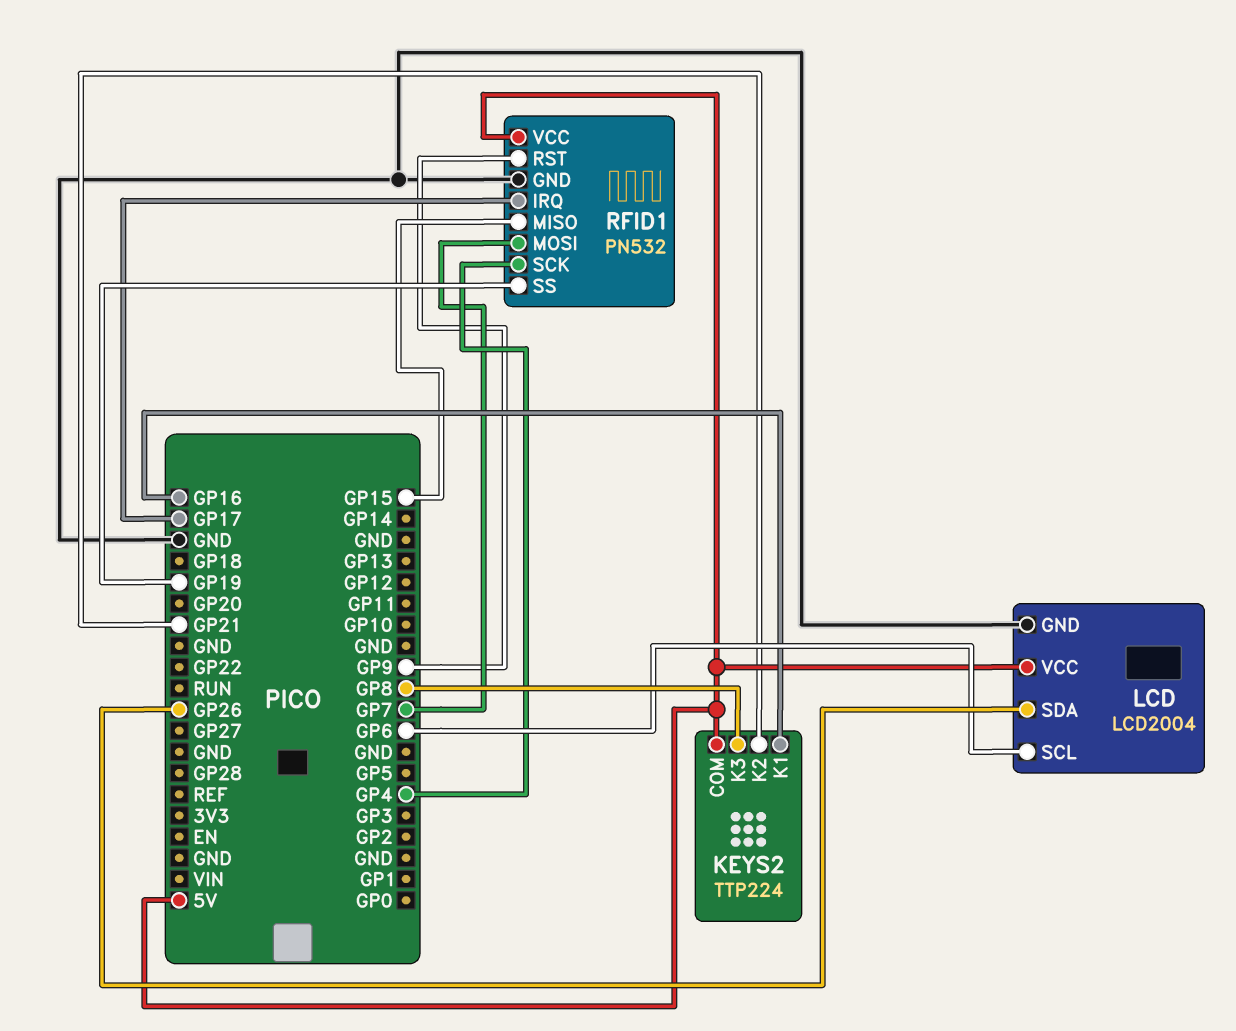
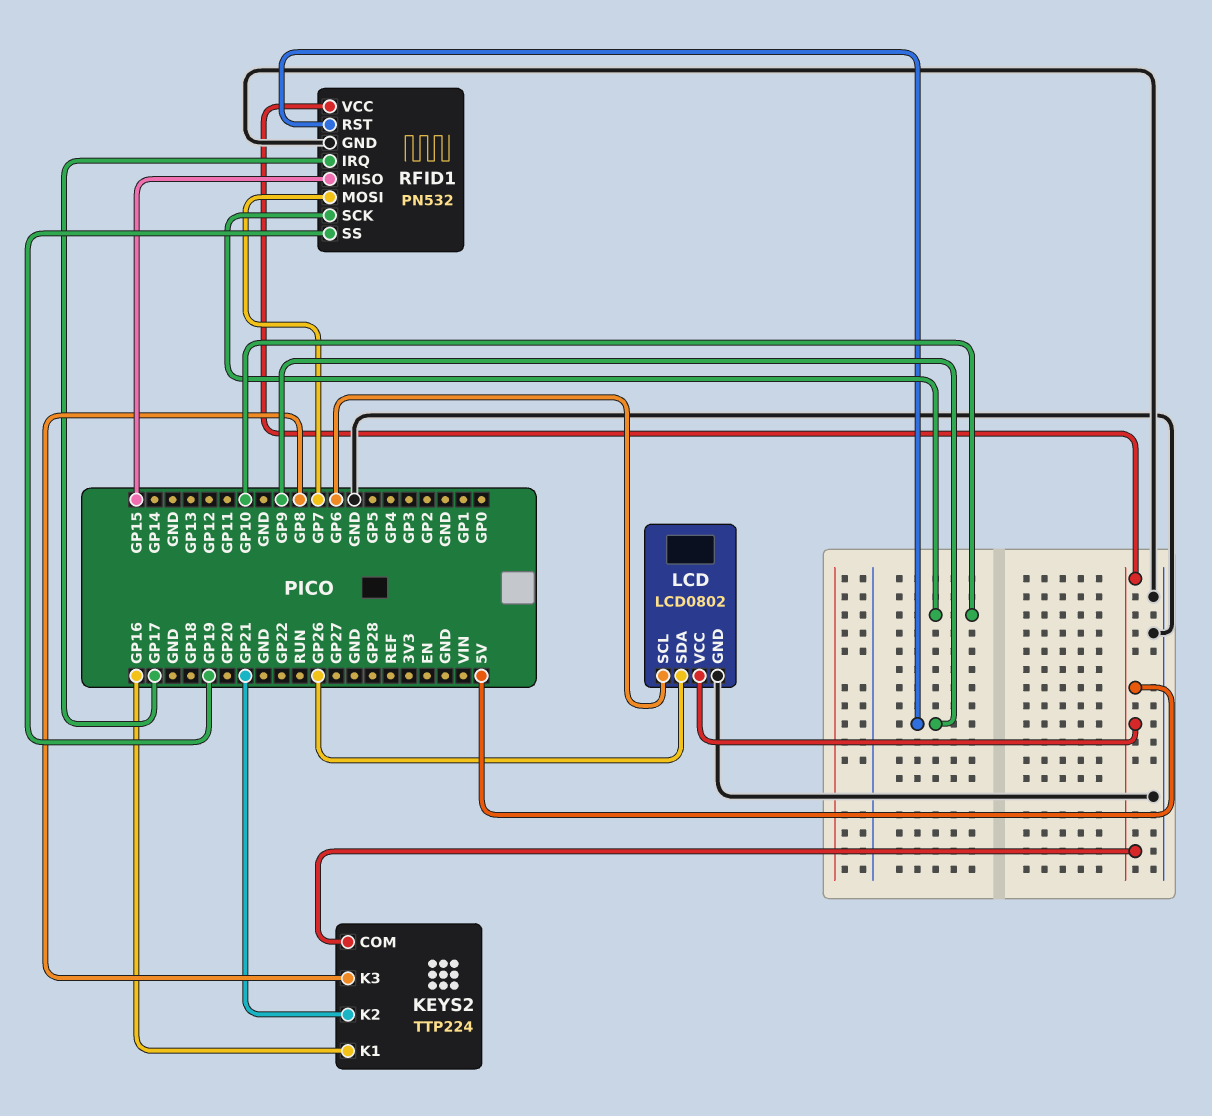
LCD: LCD2004 -> LCD0802
RFID1 pin SCK: GP4 -> GP10

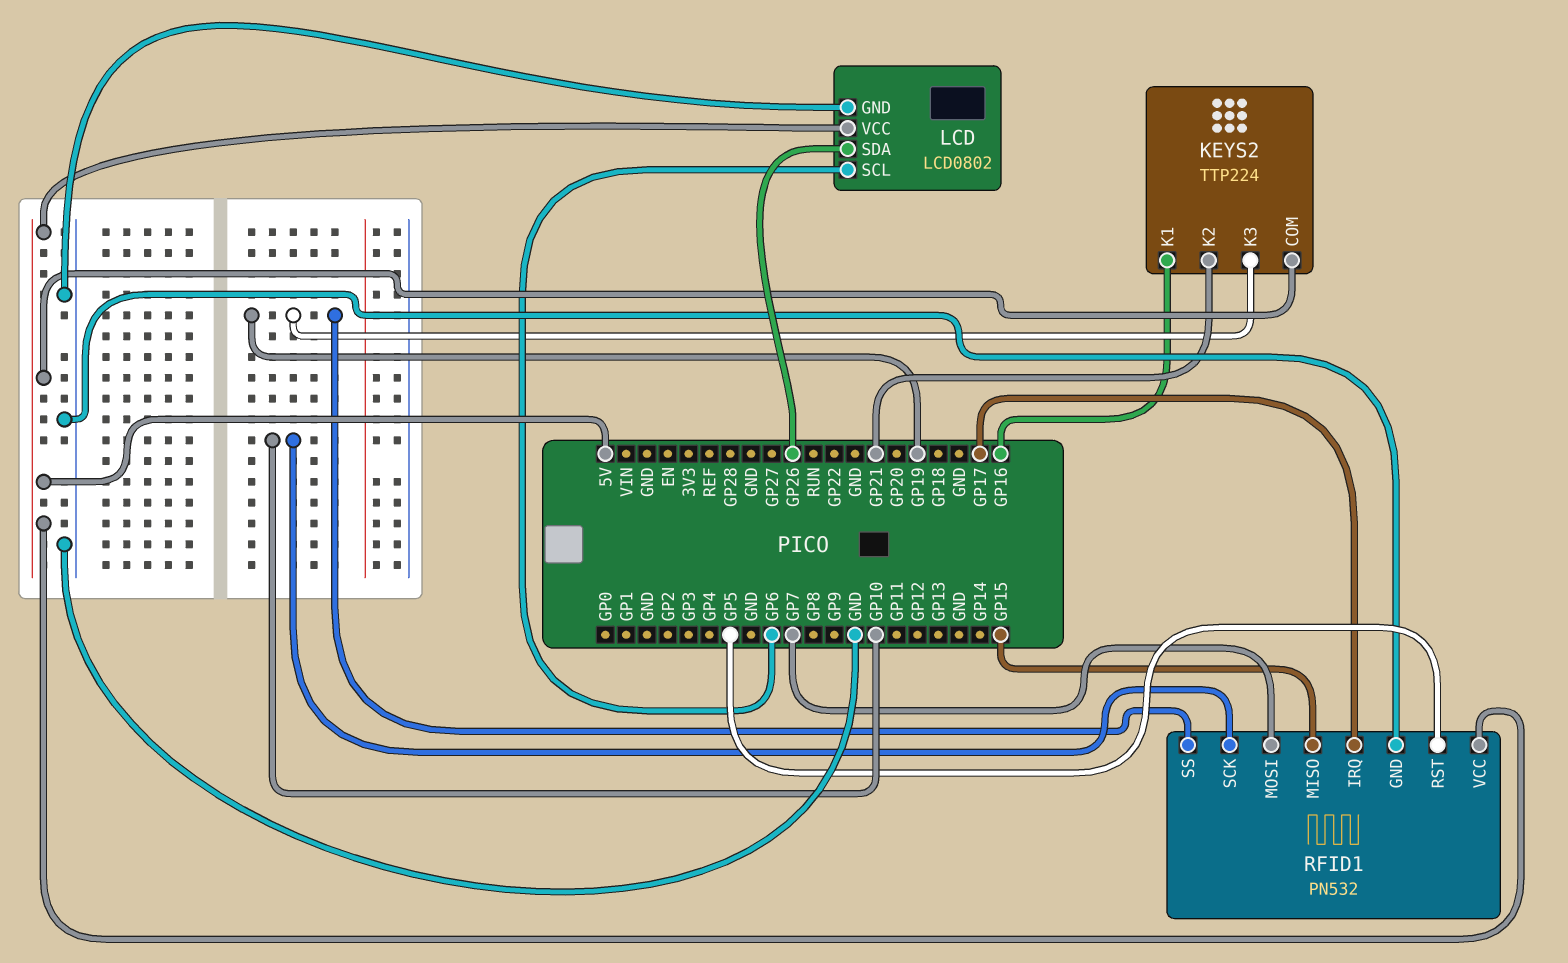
KEYS2 pin K3: GP8 -> GP19
RFID1 pin RST: GP9 -> GP5

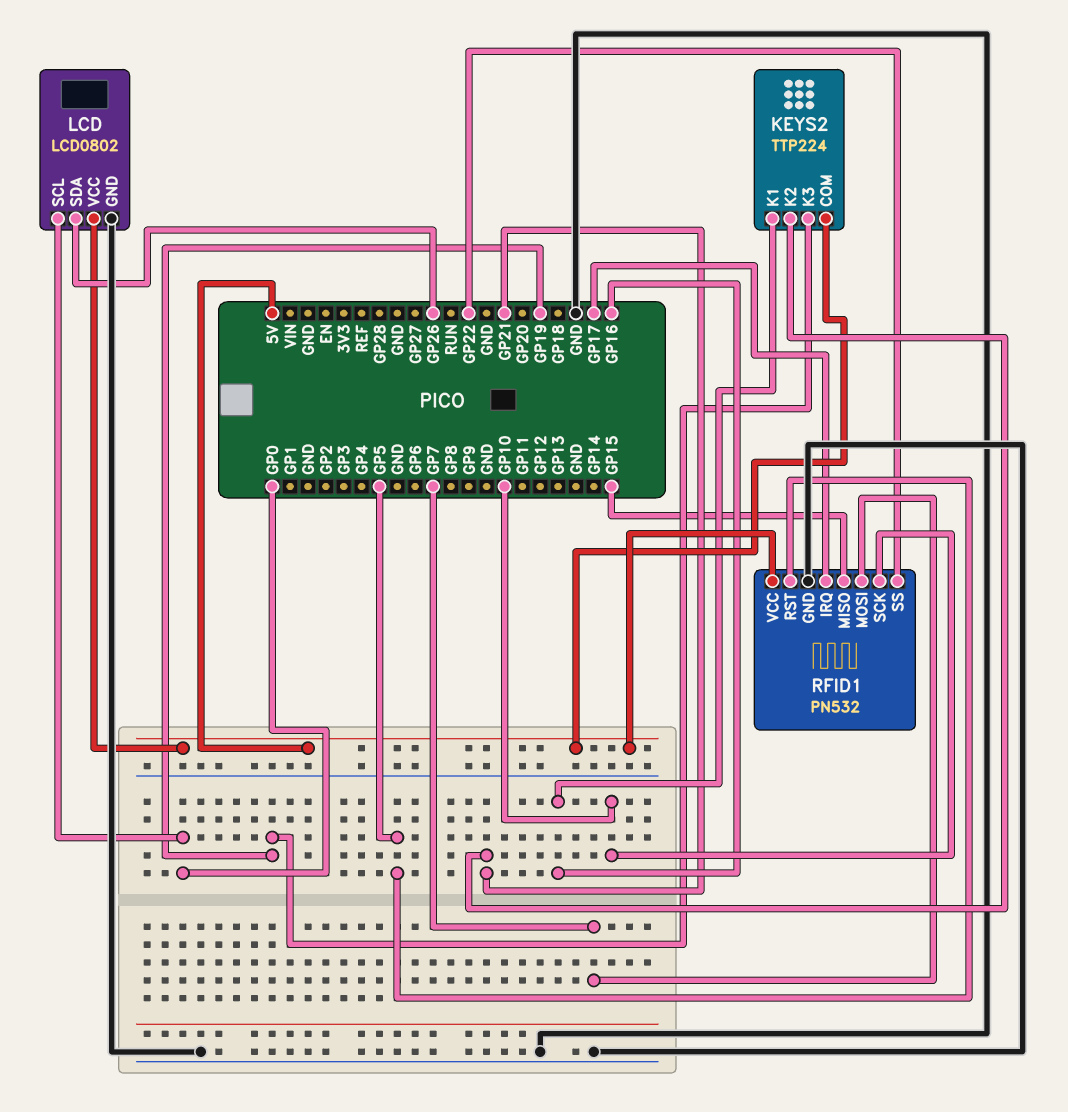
LCD pin SCL: GP6 -> GP0
RFID1 pin SS: GP19 -> GP22

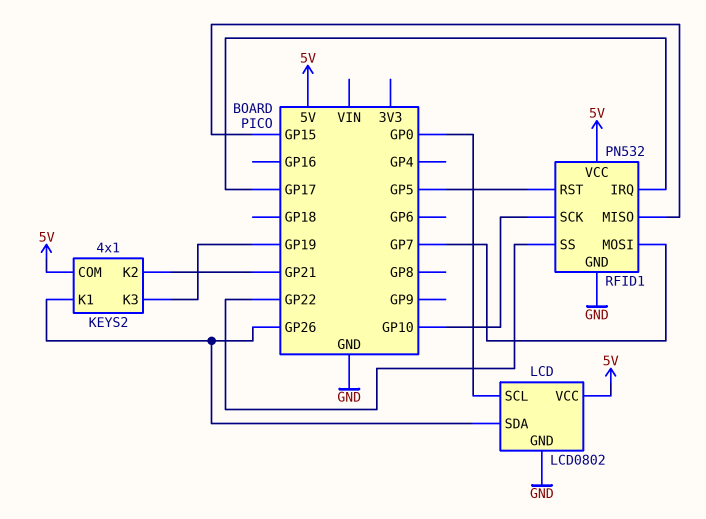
KEYS2: TTP224 -> 4x1
KEYS2 pin K1: GP16 -> GP26

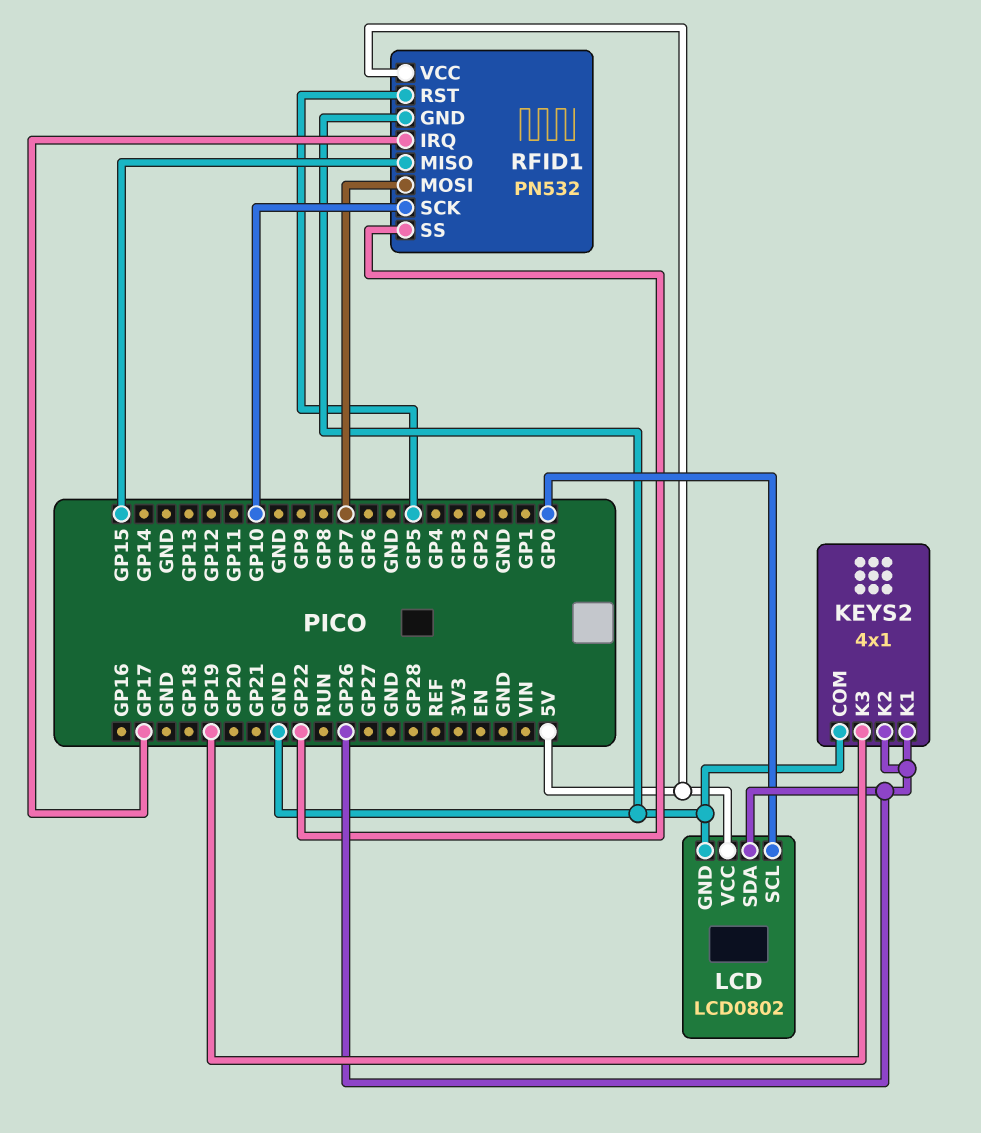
KEYS2 pin COM: 5V -> GND
KEYS2 pin K2: GP21 -> GP26

